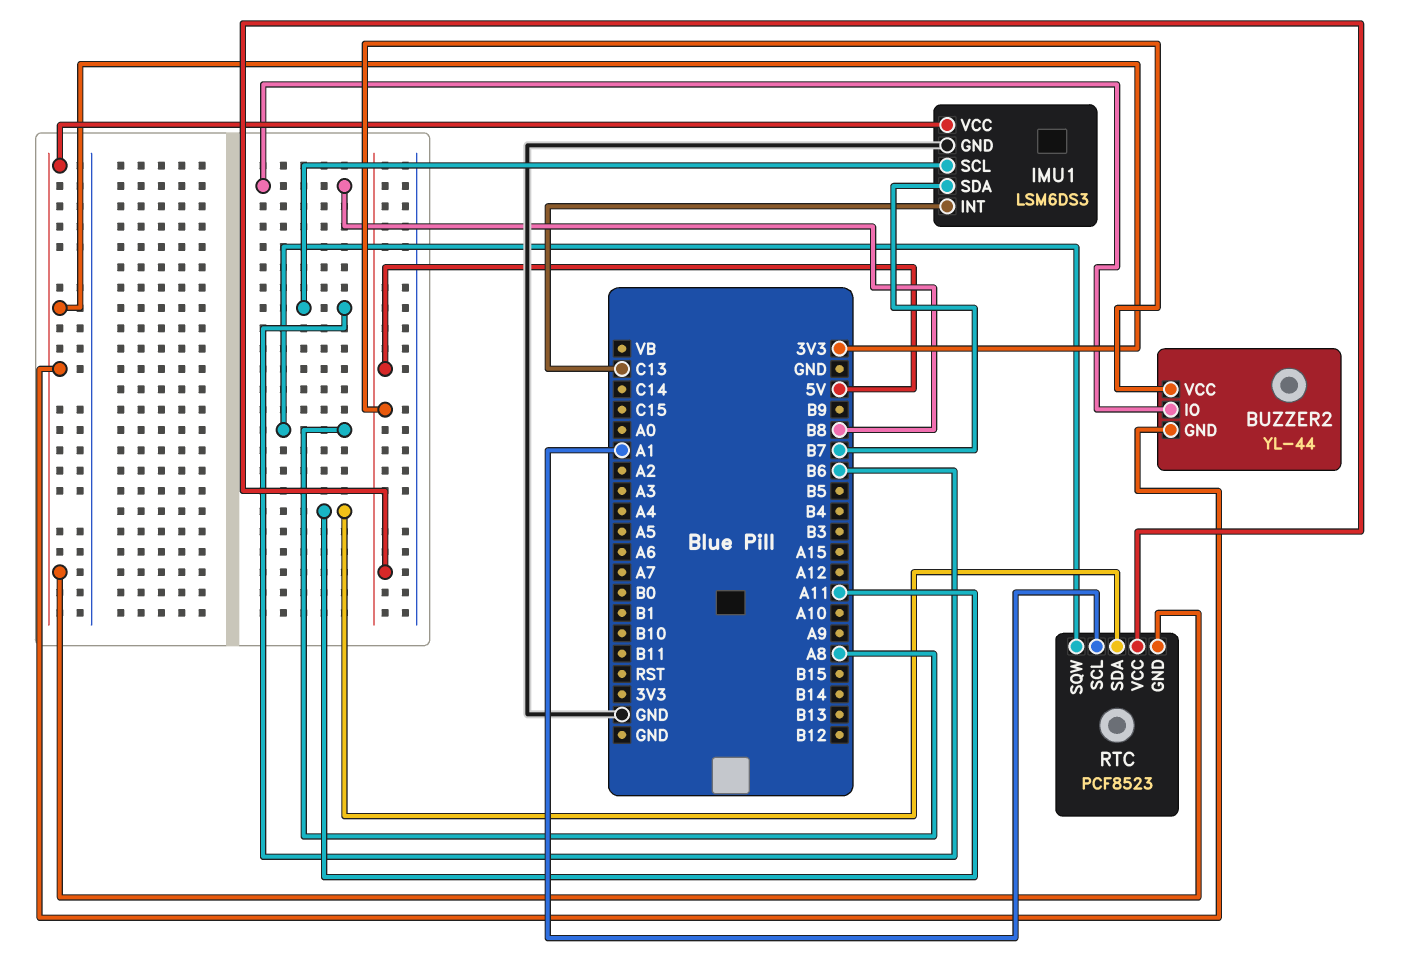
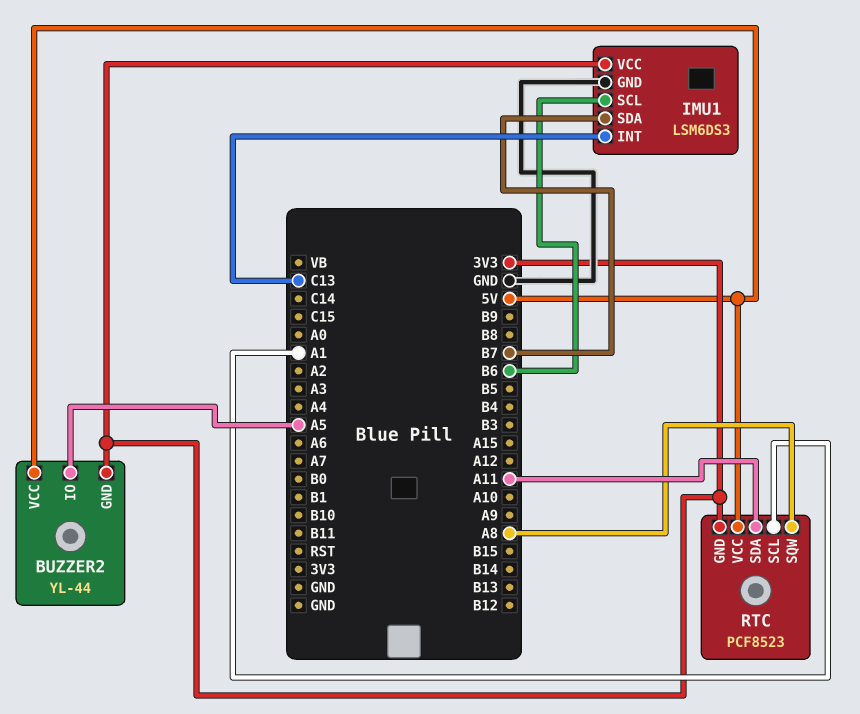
BUZZER2 pin IO: B8 -> A5

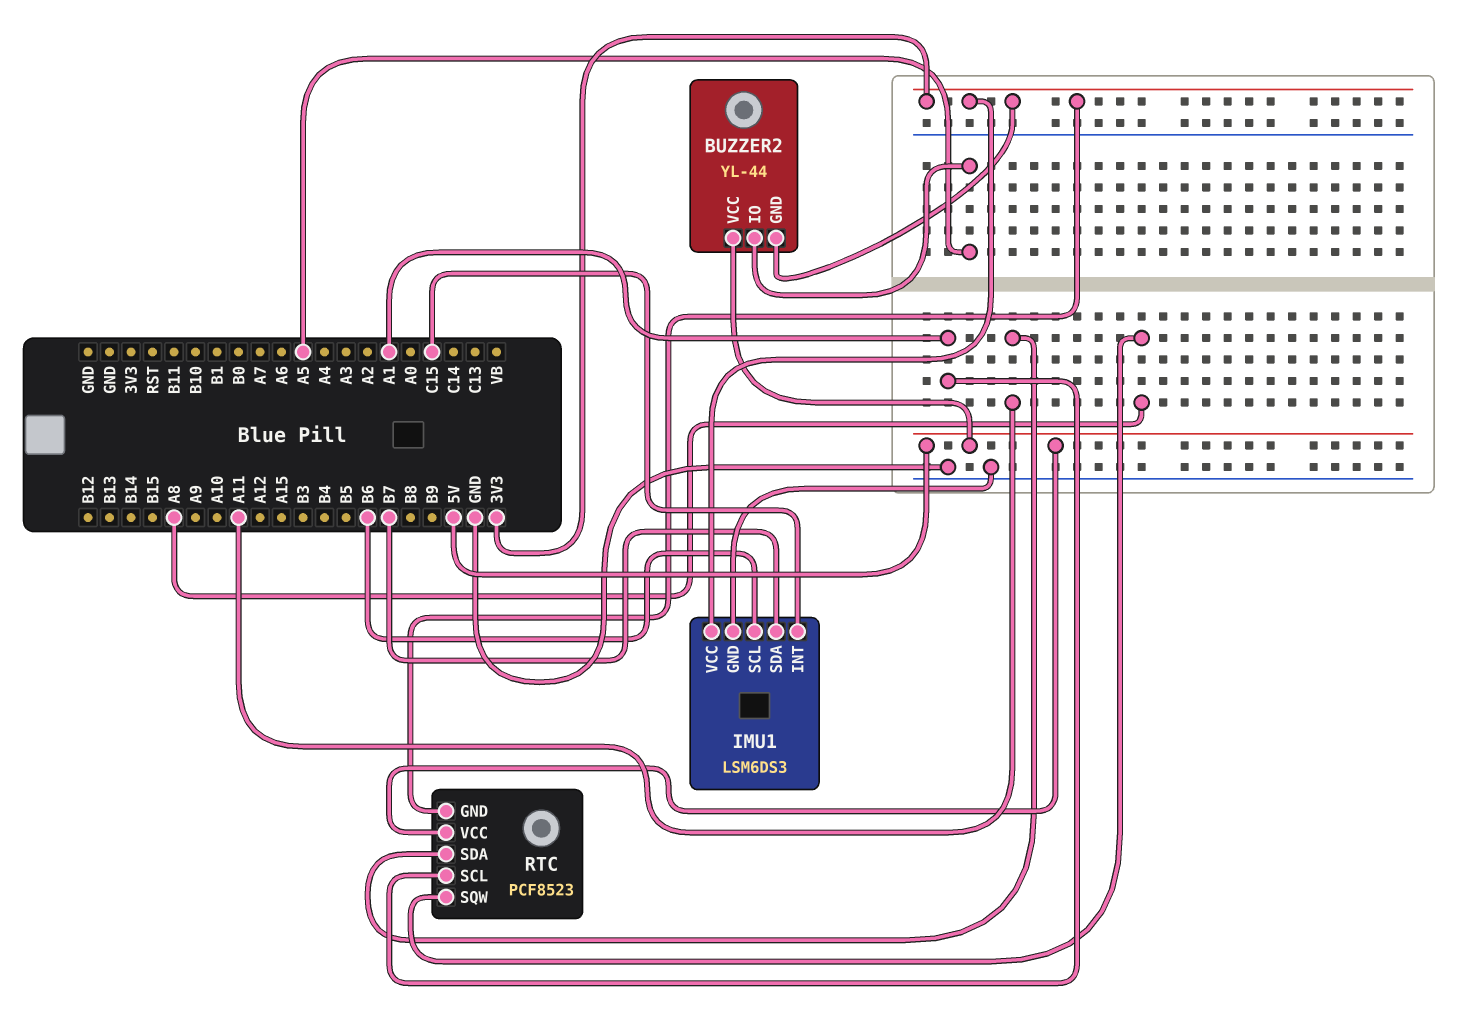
IMU1 pin INT: C13 -> C15

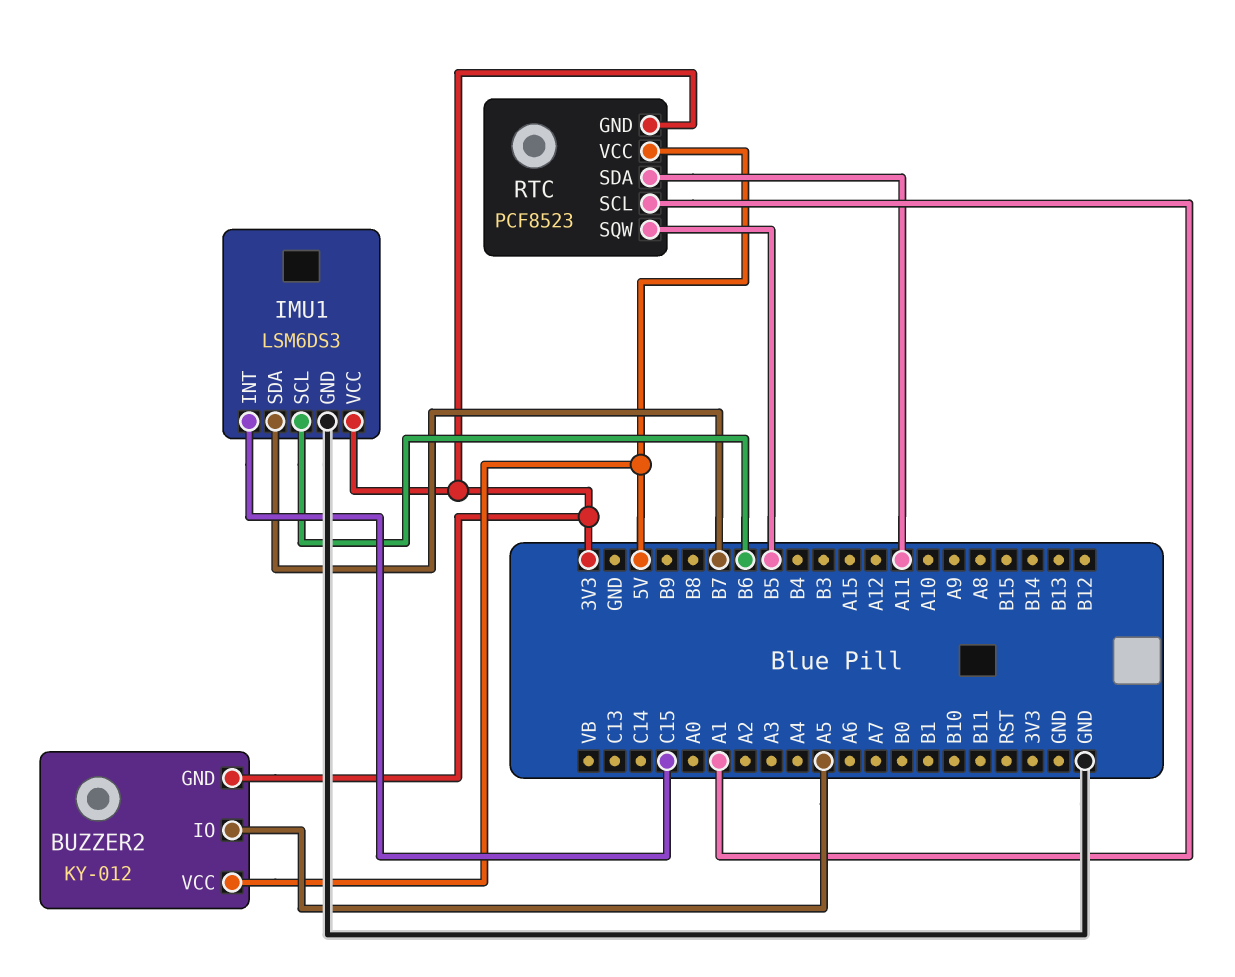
BUZZER2: YL-44 -> KY-012
RTC pin SQW: A8 -> B5

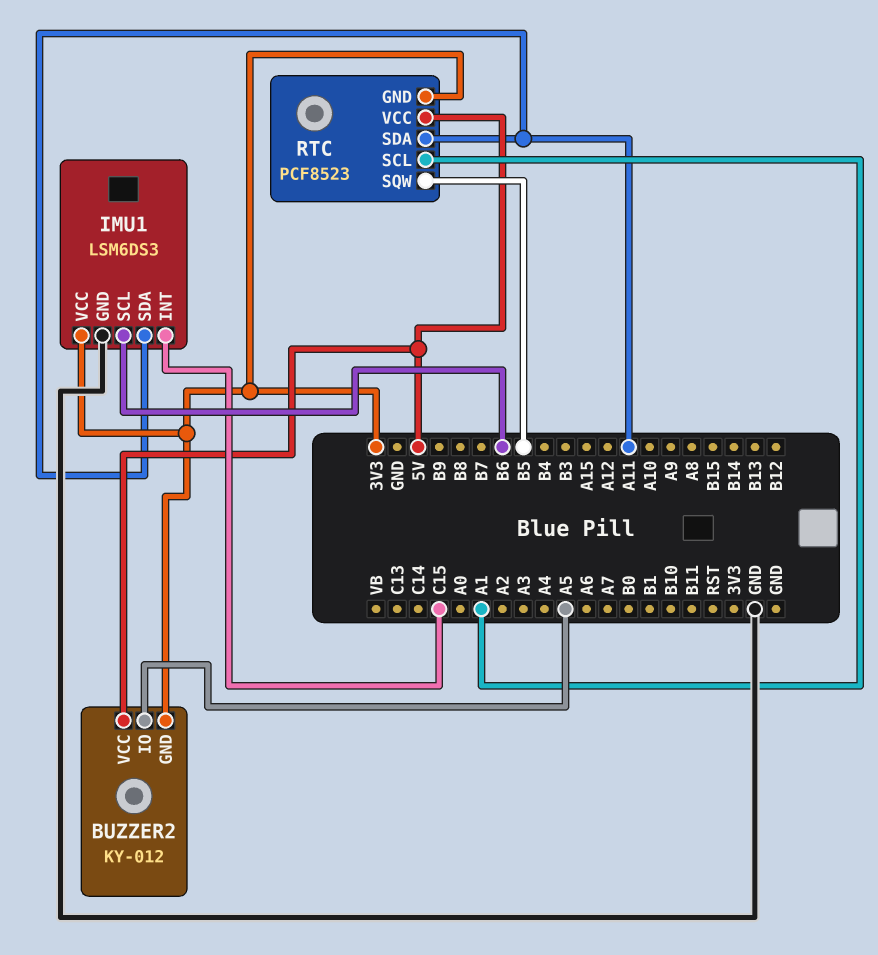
IMU1 pin SDA: B7 -> A11

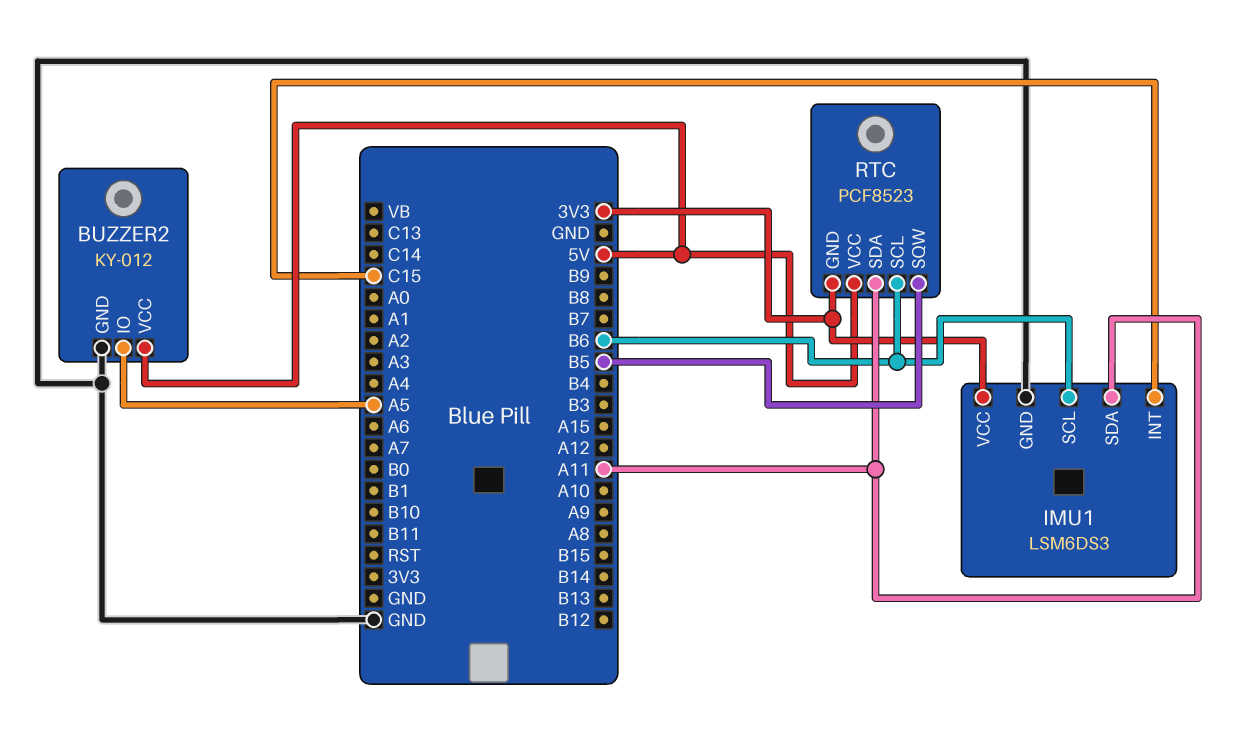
BUZZER2 pin GND: 3V3 -> GND
RTC pin SCL: A1 -> B6

